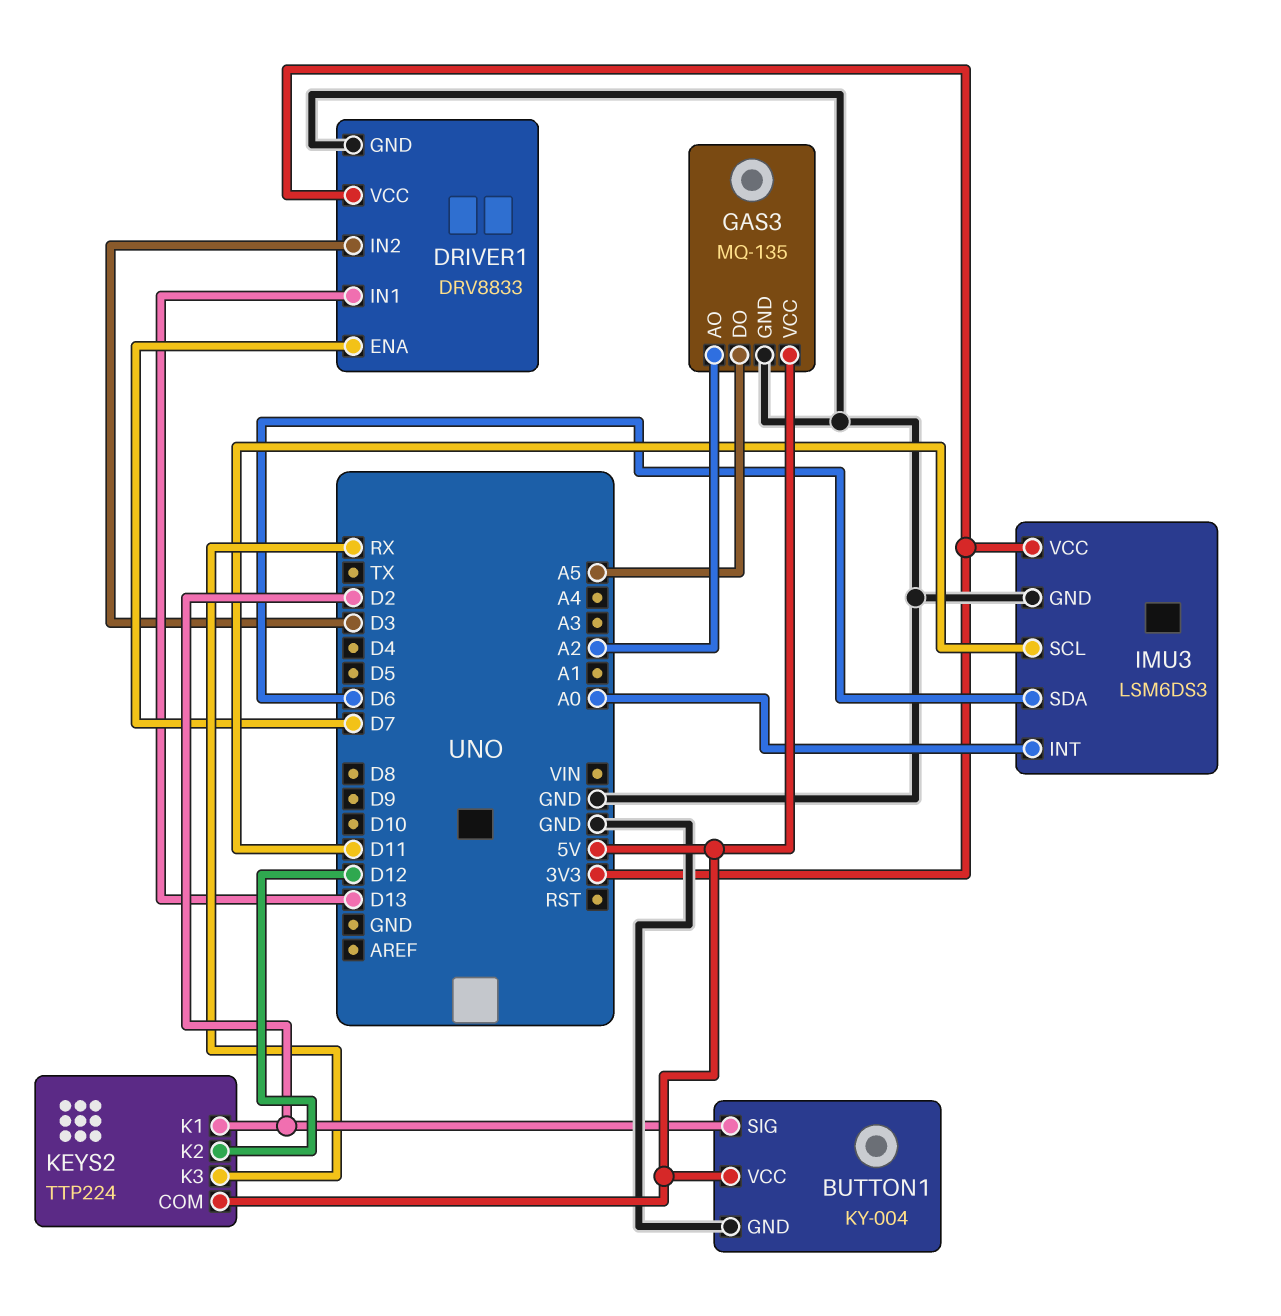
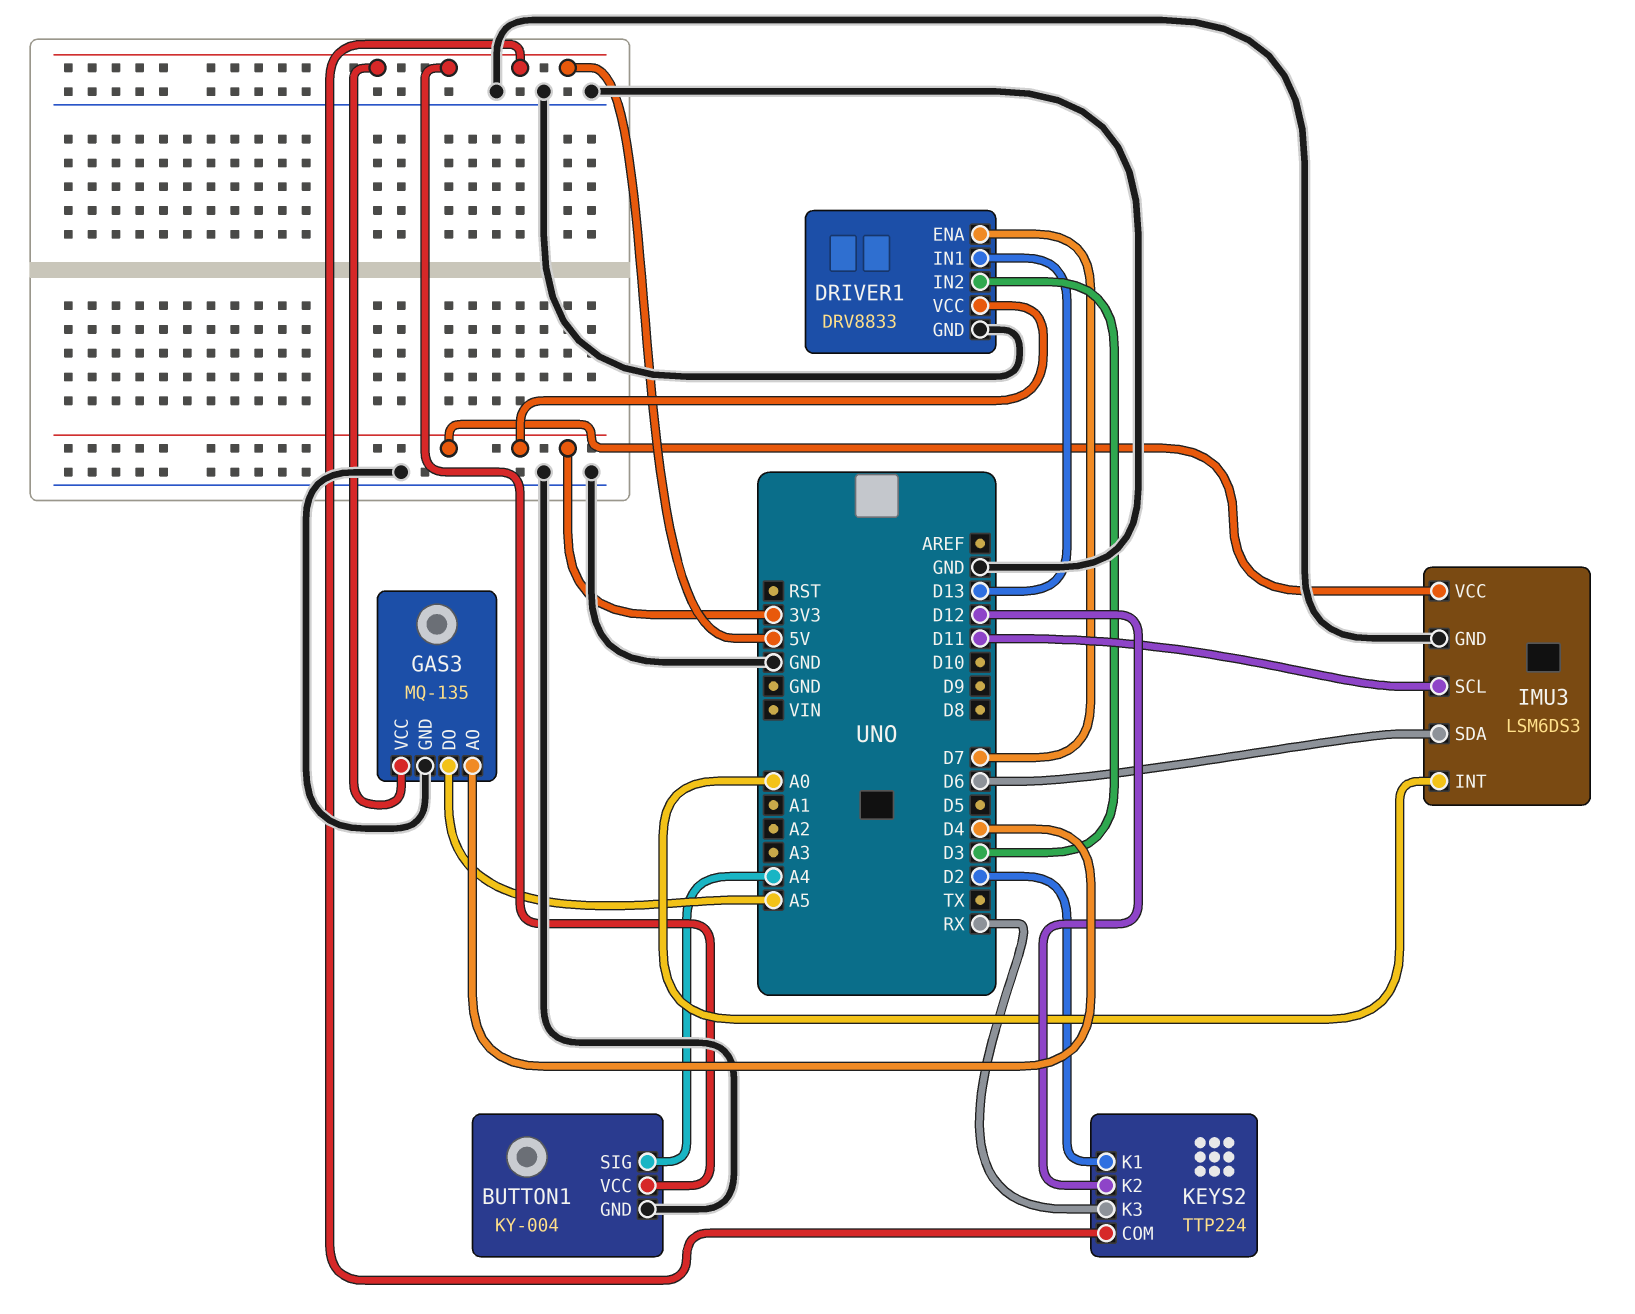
BUTTON1 pin SIG: D2 -> A4
GAS3 pin AO: A2 -> D4

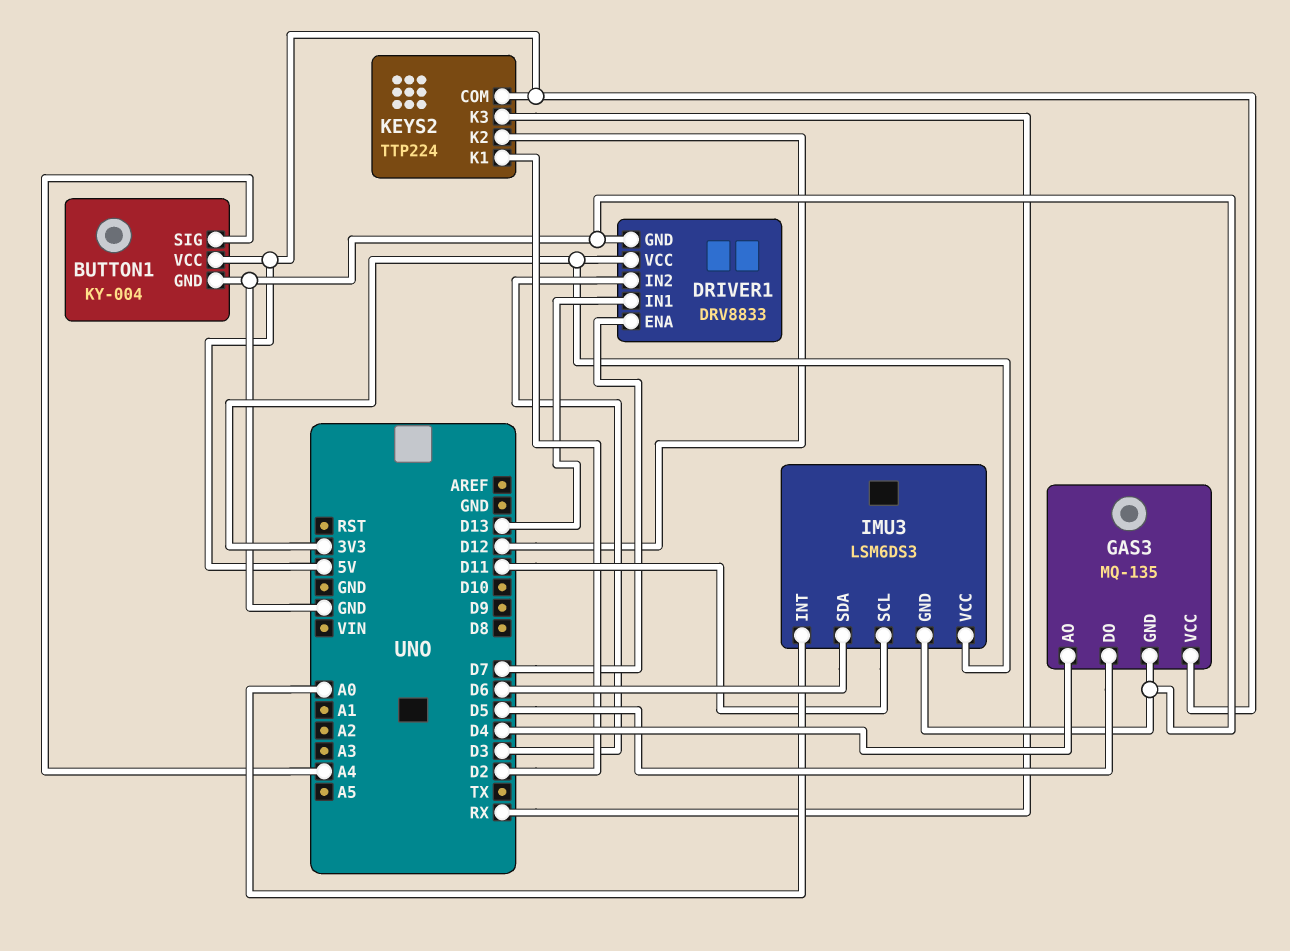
GAS3 pin DO: A5 -> D5

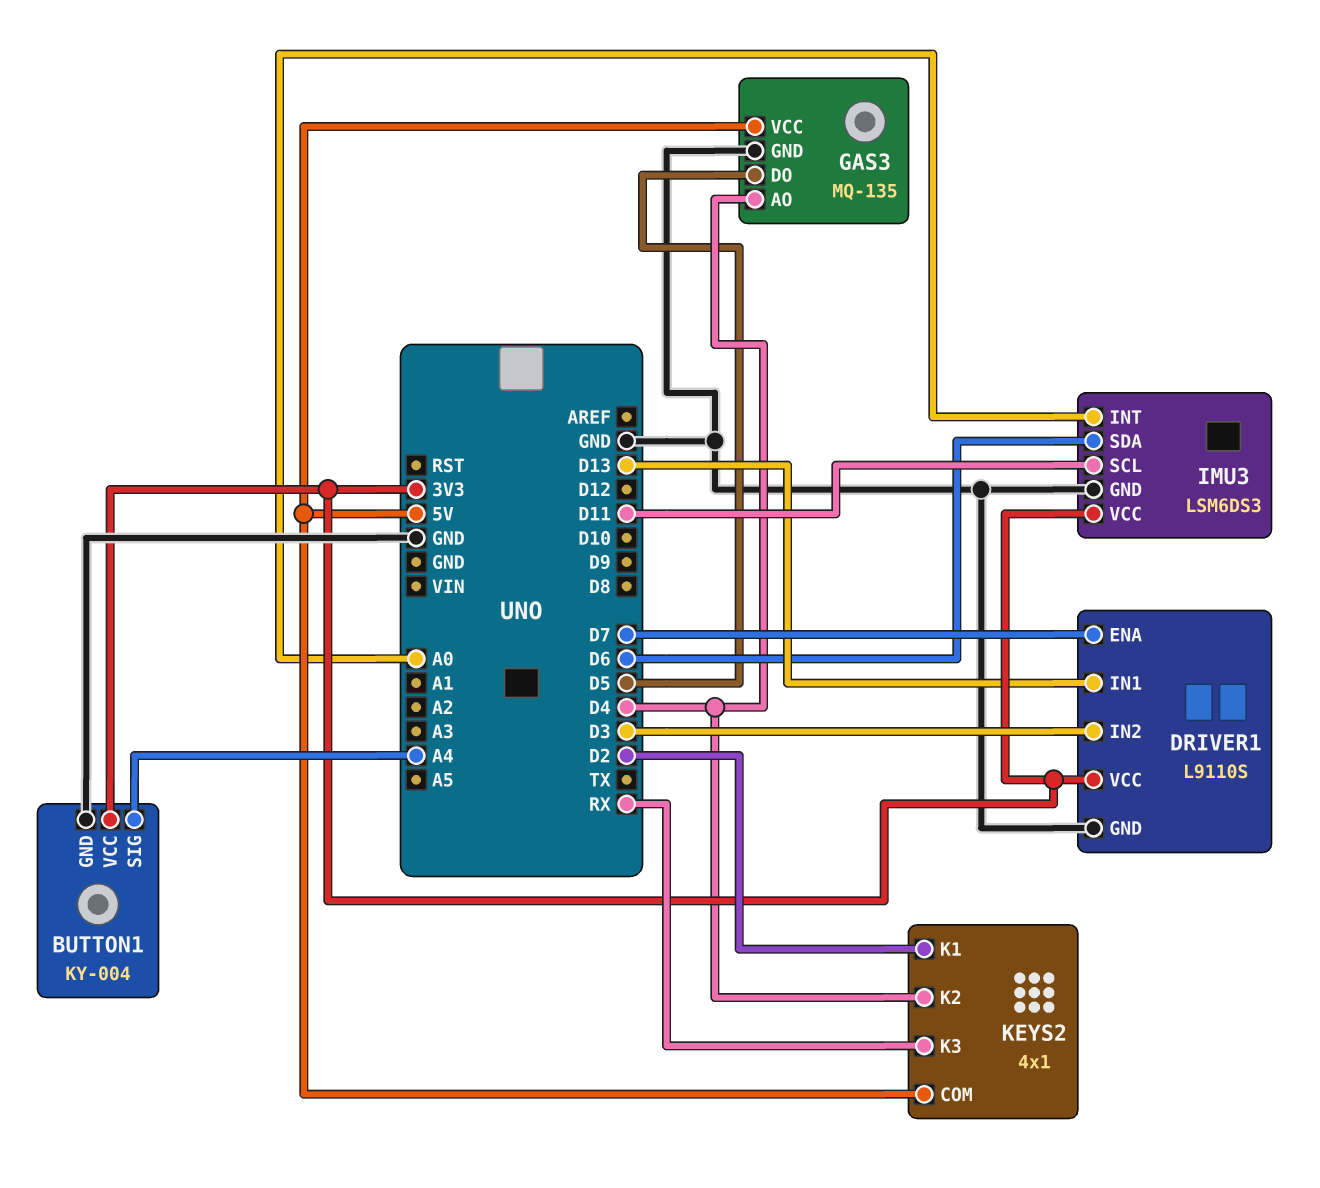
BUTTON1 pin VCC: 5V -> 3V3
DRIVER1: DRV8833 -> L9110S
KEYS2: TTP224 -> 4x1
KEYS2 pin K2: D12 -> D4

